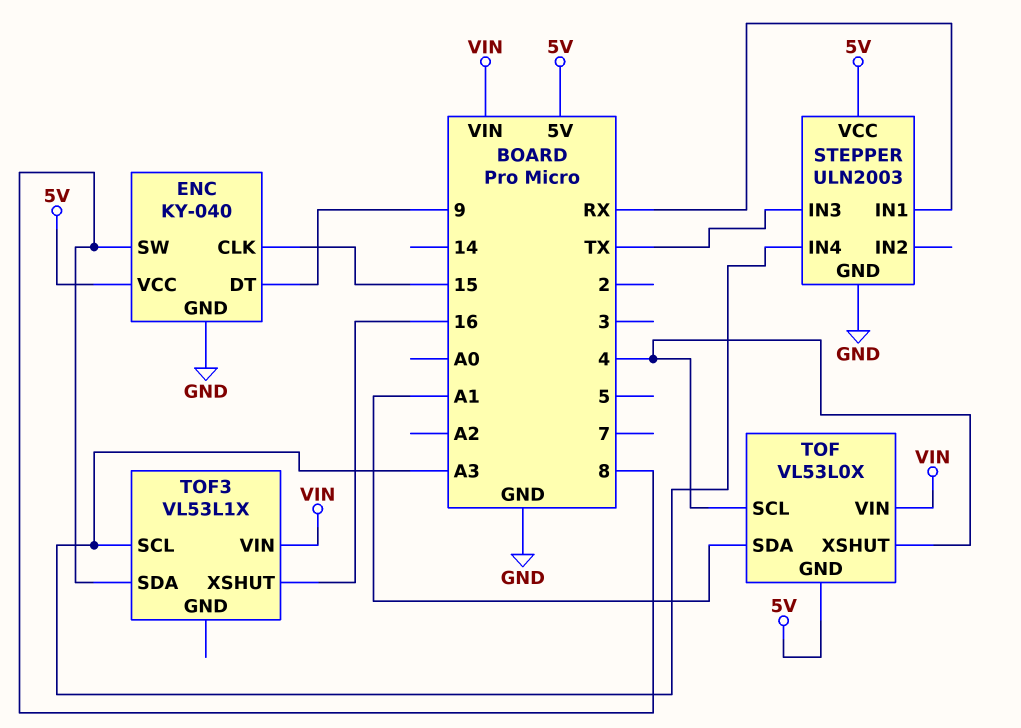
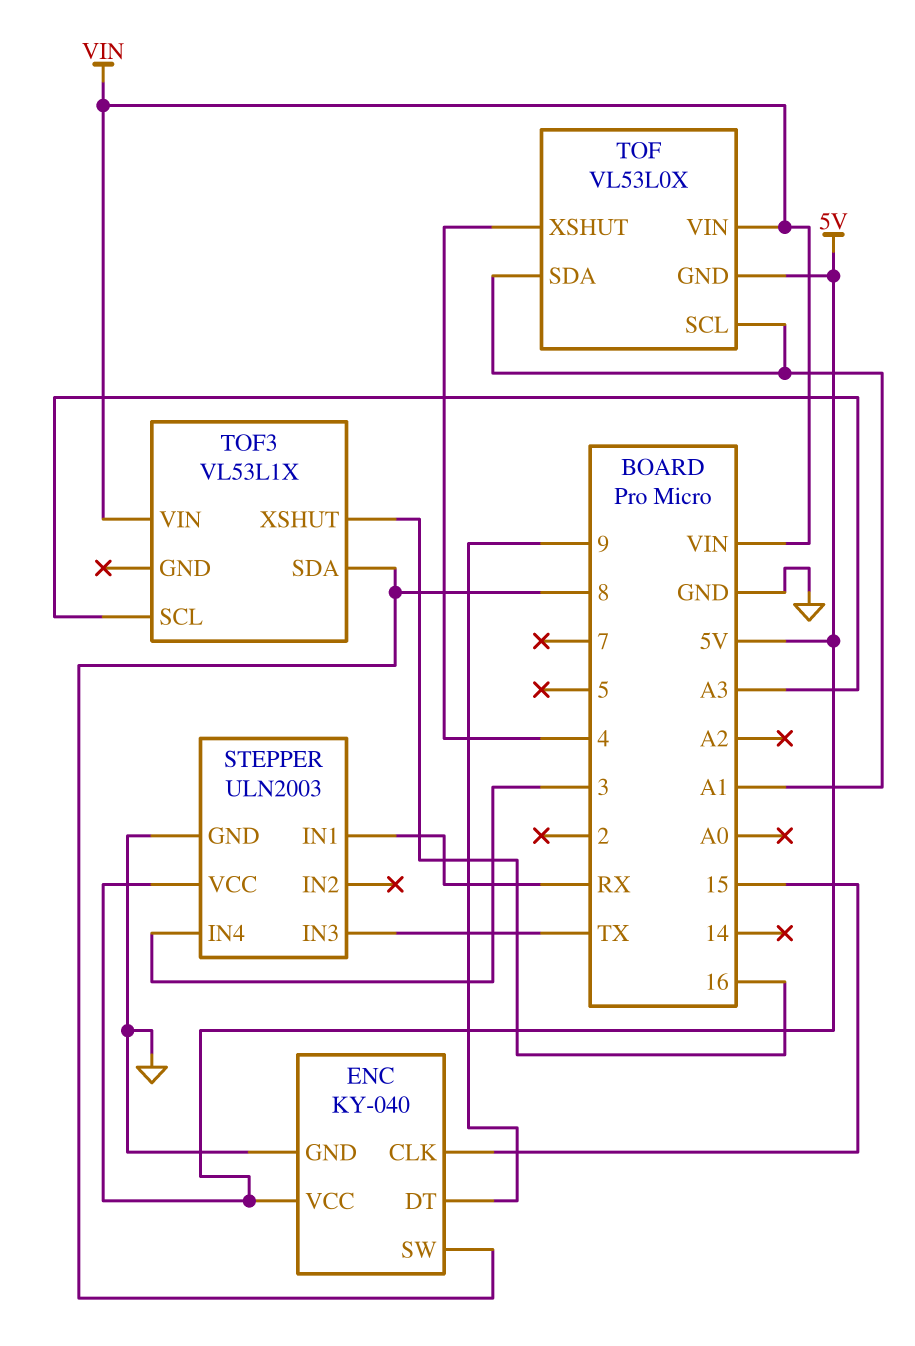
STEPPER pin IN4: A3 -> 3
TOF pin SCL: 4 -> A1

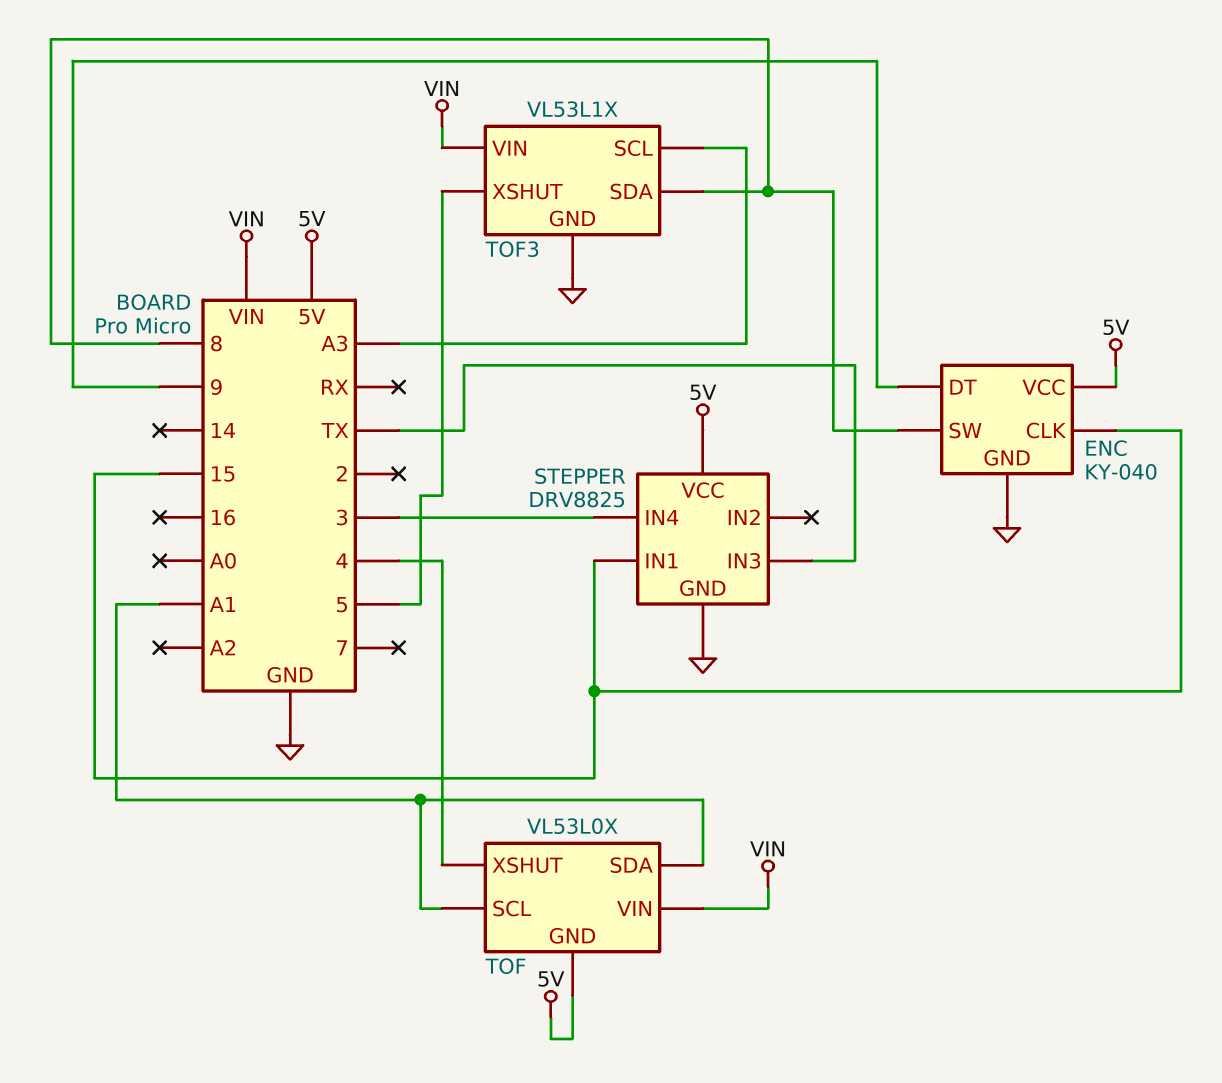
STEPPER: ULN2003 -> DRV8825
STEPPER pin IN1: RX -> 15
TOF3 pin GND: none -> GND
TOF3 pin XSHUT: 16 -> 5

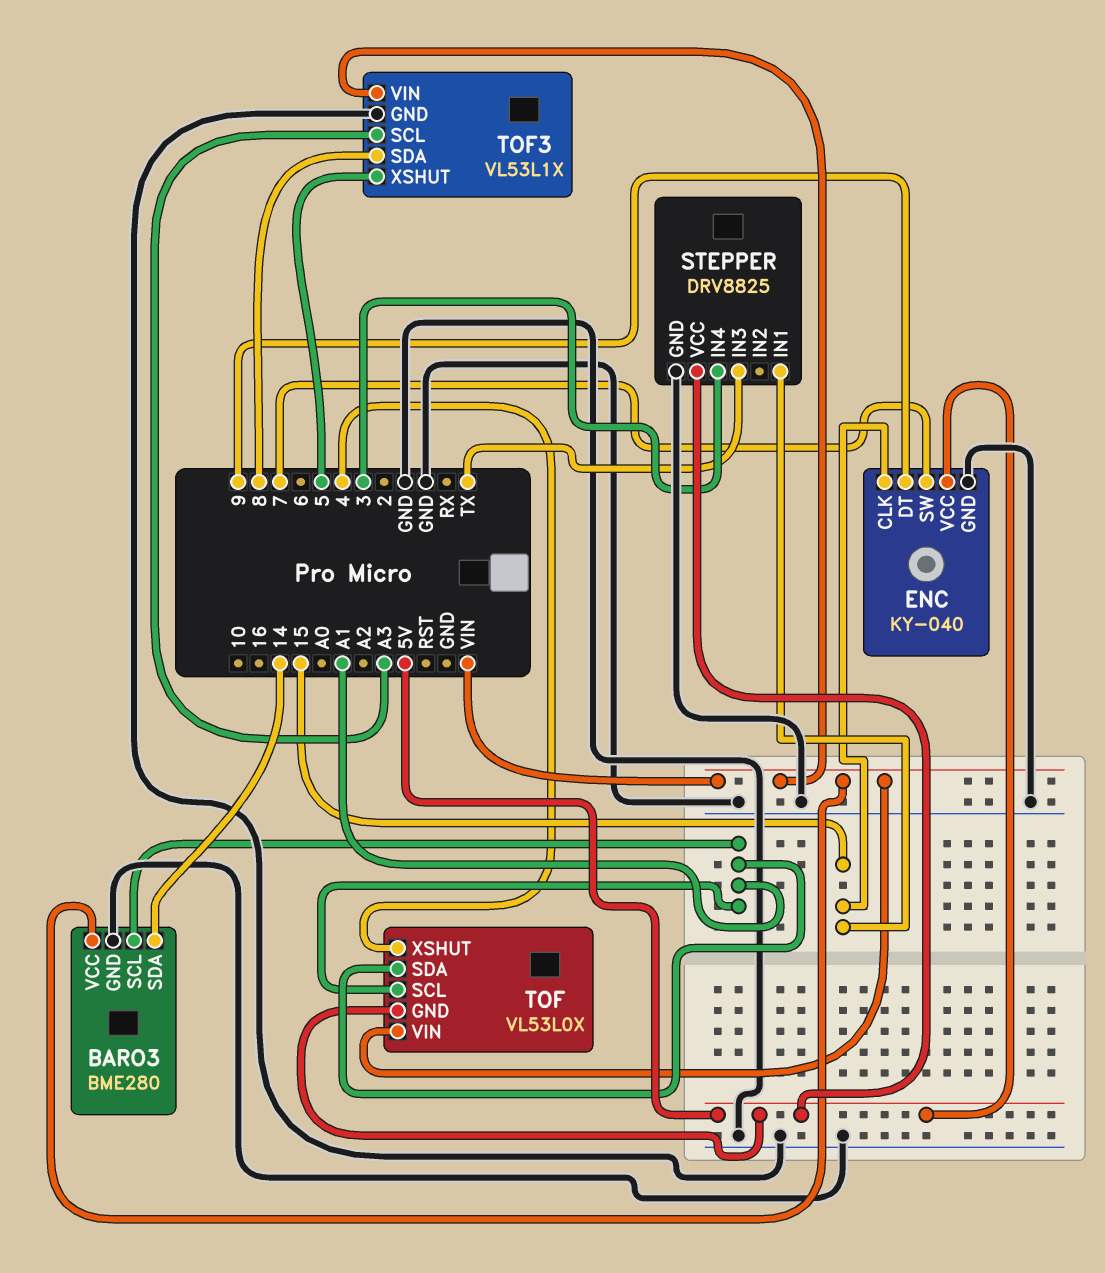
BARO3: none -> BME280
BARO3 pin GND: none -> GND
BARO3 pin SCL: none -> A1
BARO3 pin SDA: none -> 14
BARO3 pin VCC: none -> VIN
ENC pin SW: 8 -> 7

